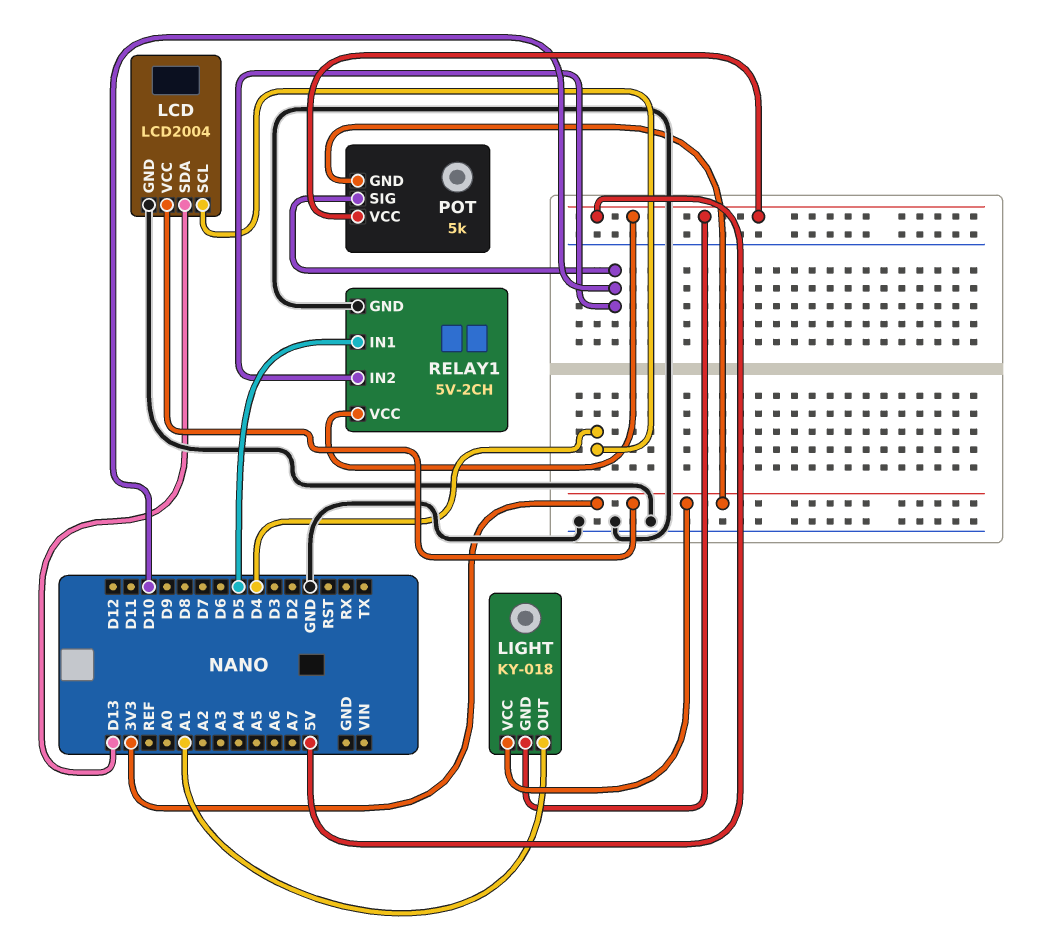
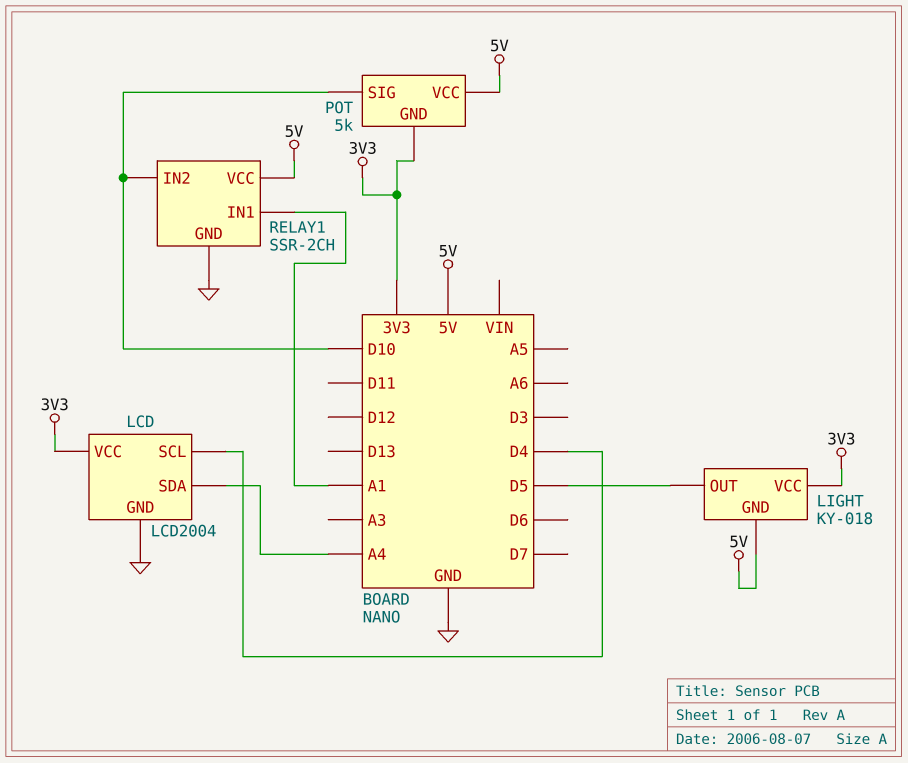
LCD pin SDA: D13 -> A4
LIGHT pin OUT: A1 -> D5
RELAY1: 5V-2CH -> SSR-2CH
RELAY1 pin IN1: D5 -> A1

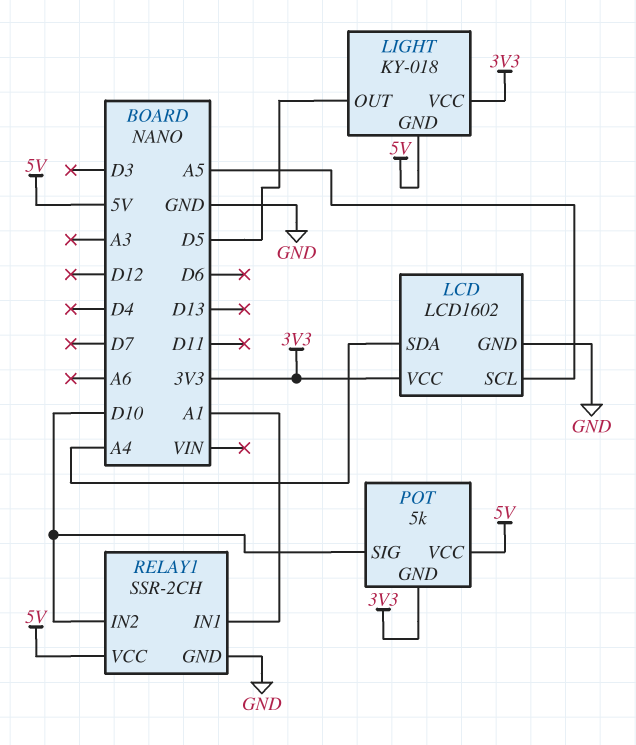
LCD: LCD2004 -> LCD1602
LCD pin SCL: D4 -> A5

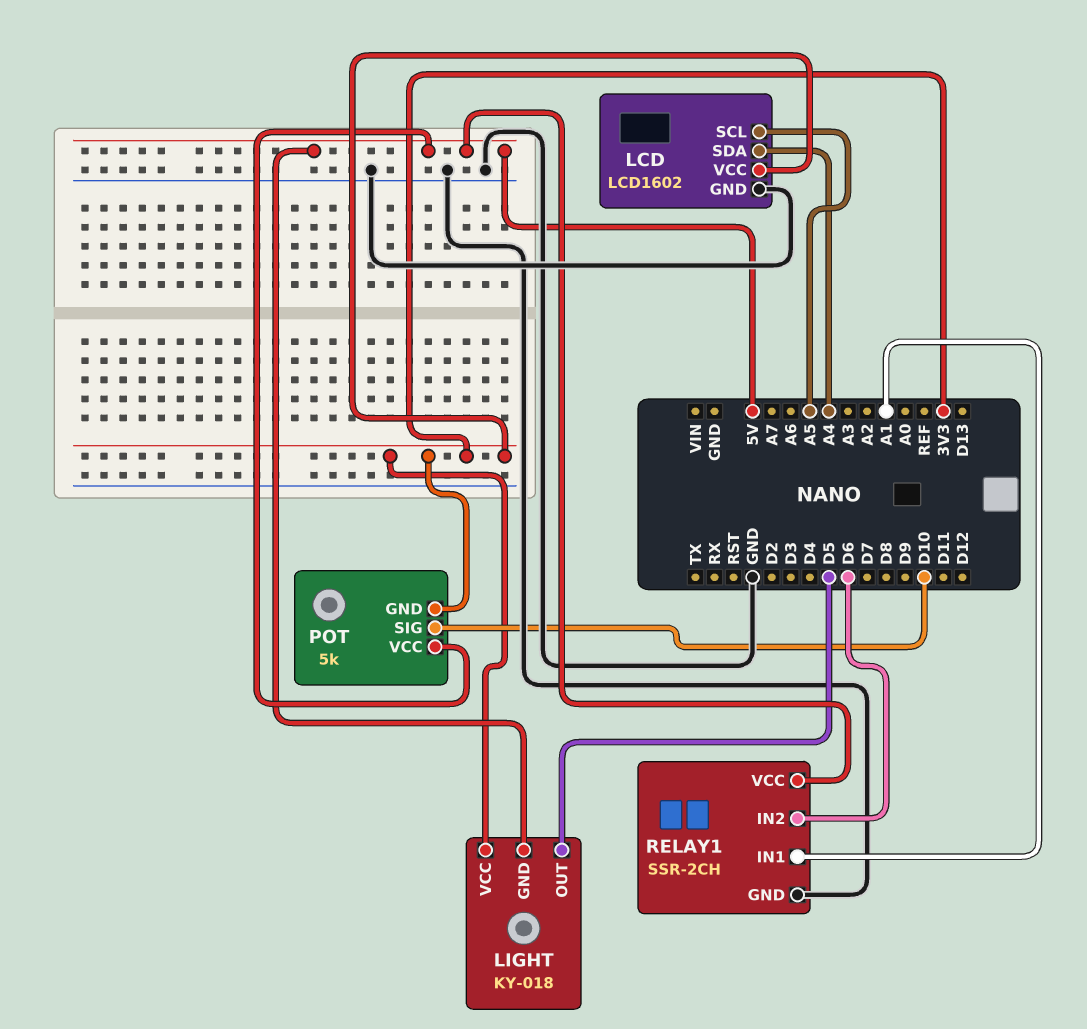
RELAY1 pin IN2: D10 -> D6

